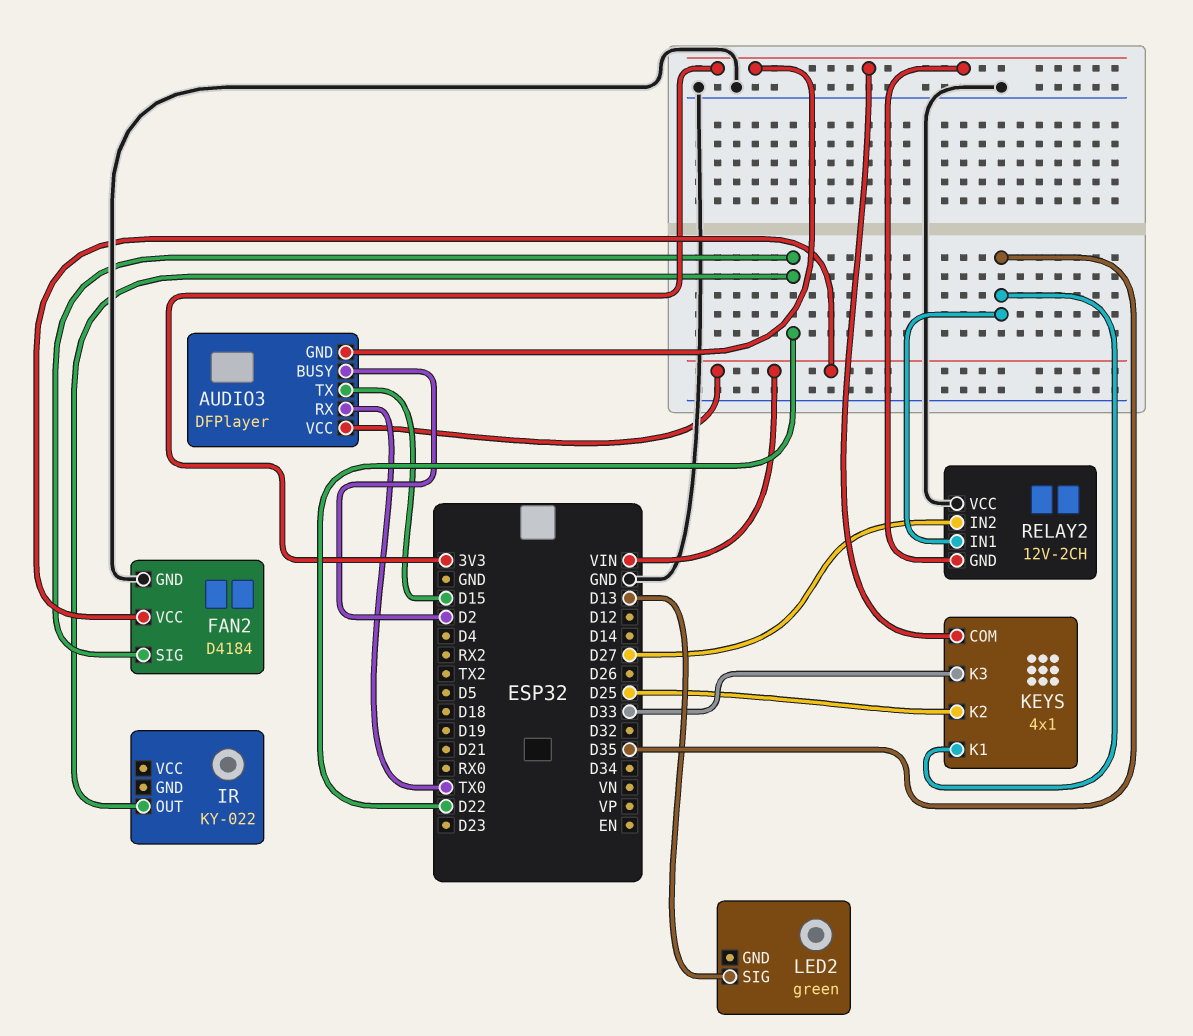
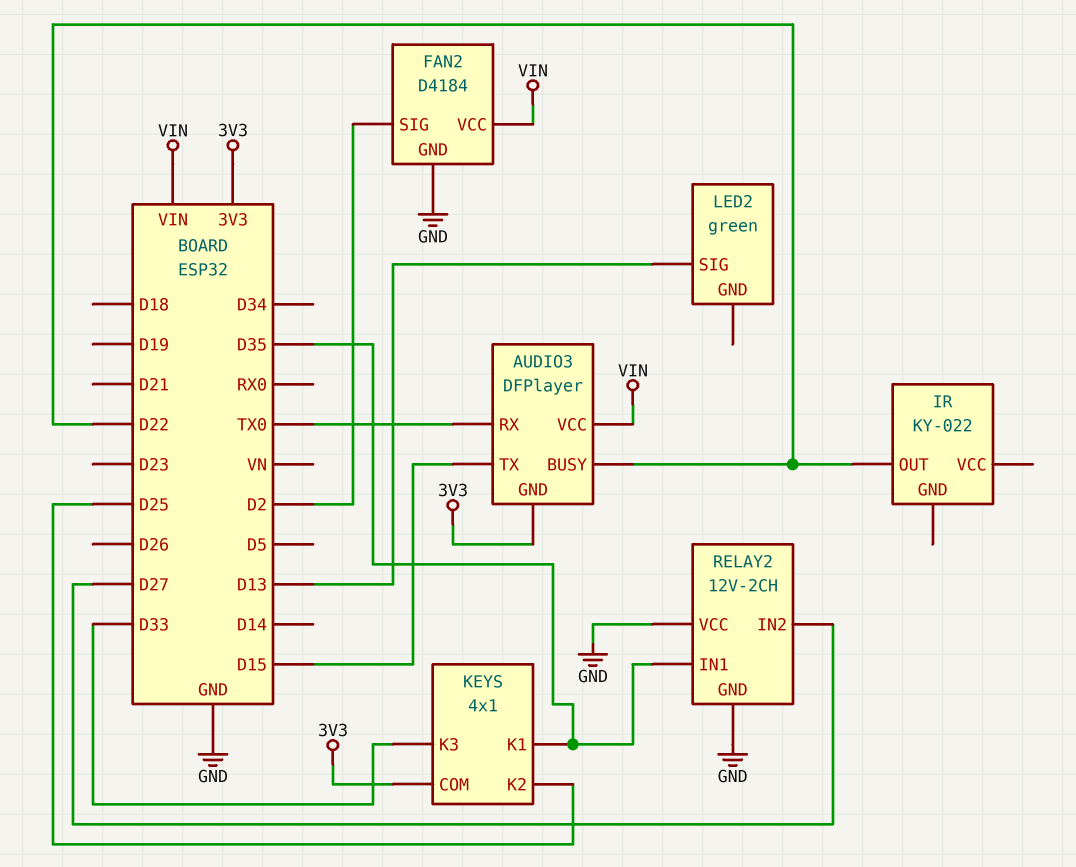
AUDIO3 pin BUSY: D2 -> D22
FAN2 pin SIG: D22 -> D2
RELAY2 pin GND: 3V3 -> GND

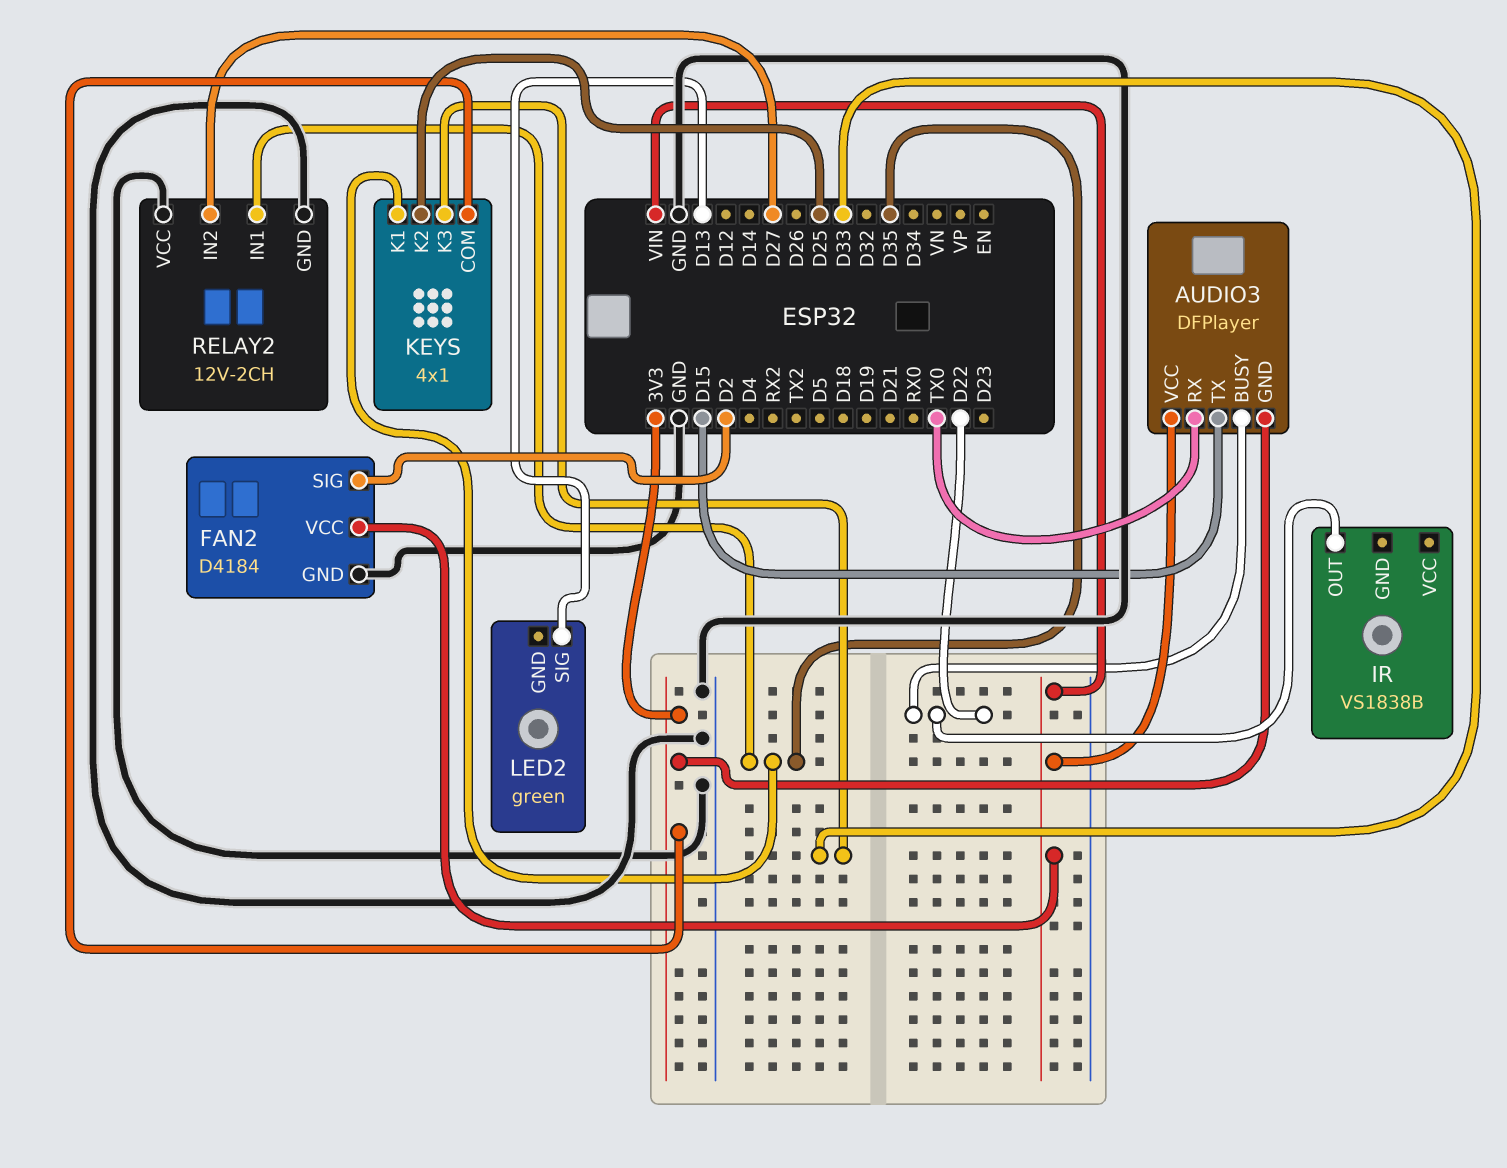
IR: KY-022 -> VS1838B

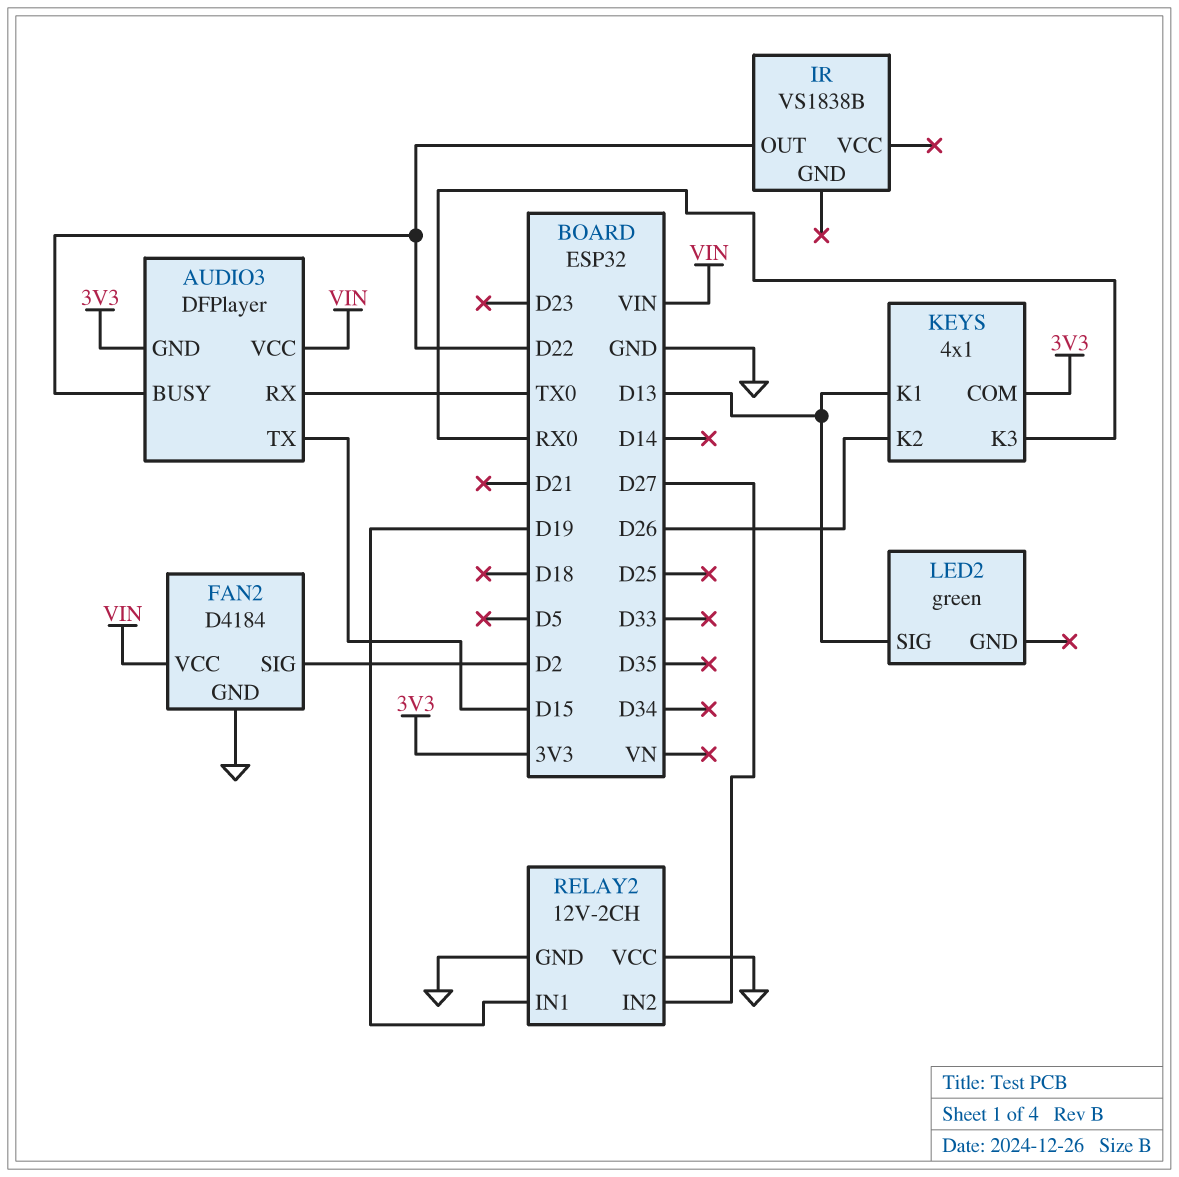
KEYS pin K1: D35 -> D13
KEYS pin K2: D25 -> D26
KEYS pin K3: D33 -> RX0
RELAY2 pin IN1: D35 -> D19

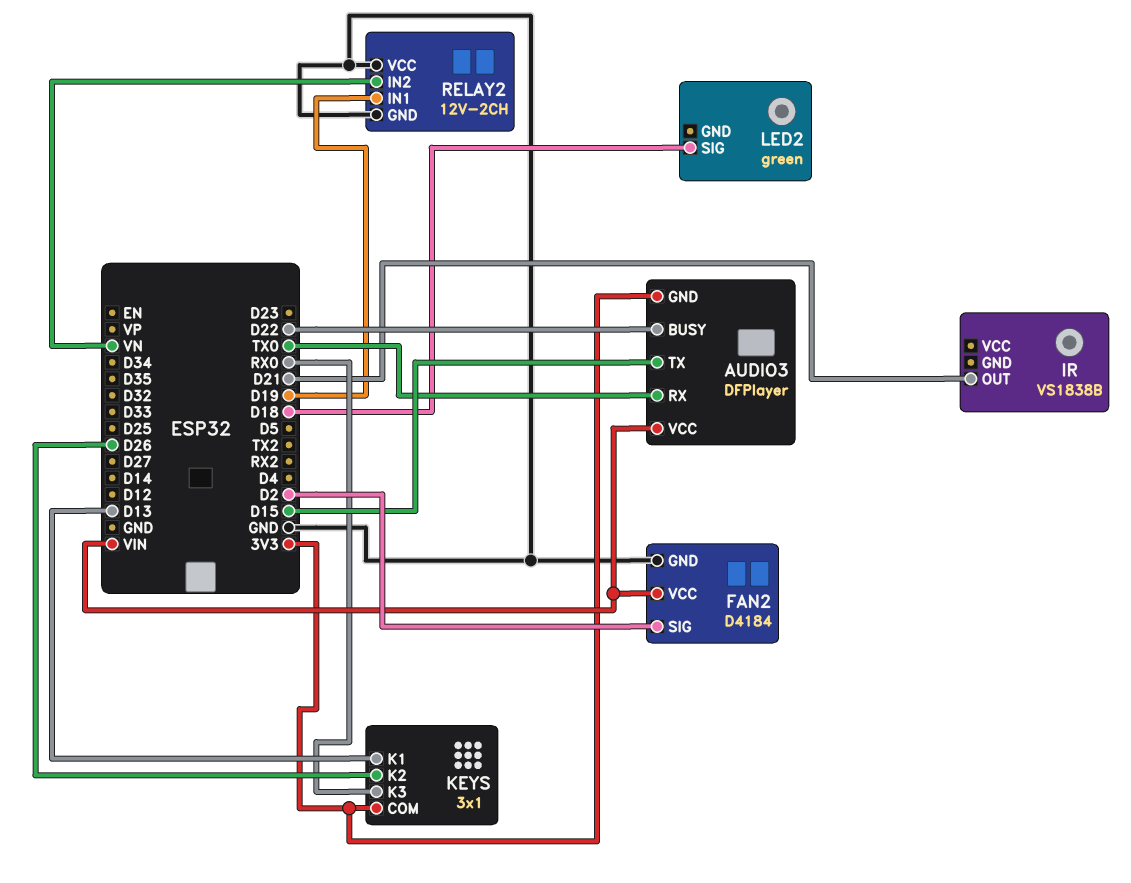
IR pin OUT: D22 -> D21
KEYS: 4x1 -> 3x1
LED2 pin SIG: D13 -> D18
RELAY2 pin IN2: D27 -> VN

